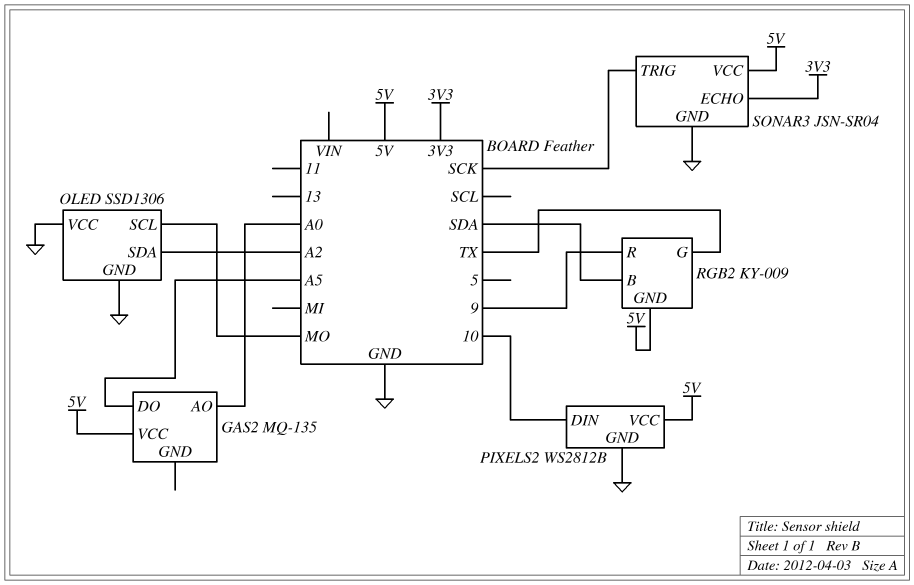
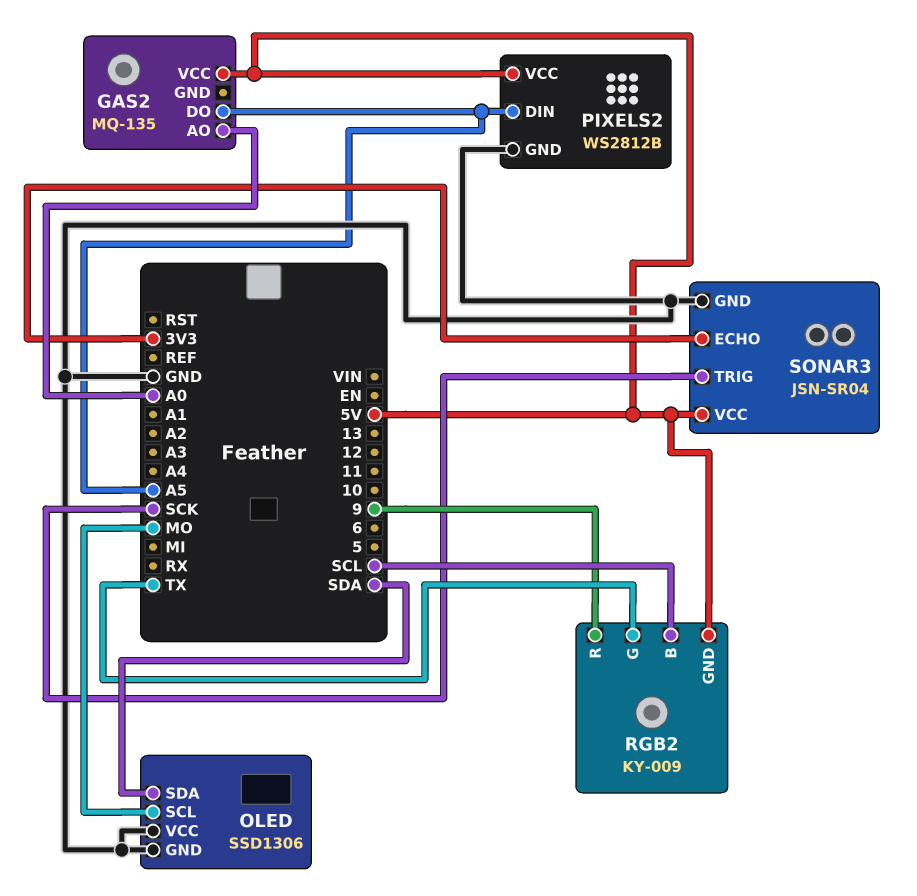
OLED pin SDA: A2 -> SDA
PIXELS2 pin DIN: 10 -> A5
RGB2 pin B: SDA -> SCL

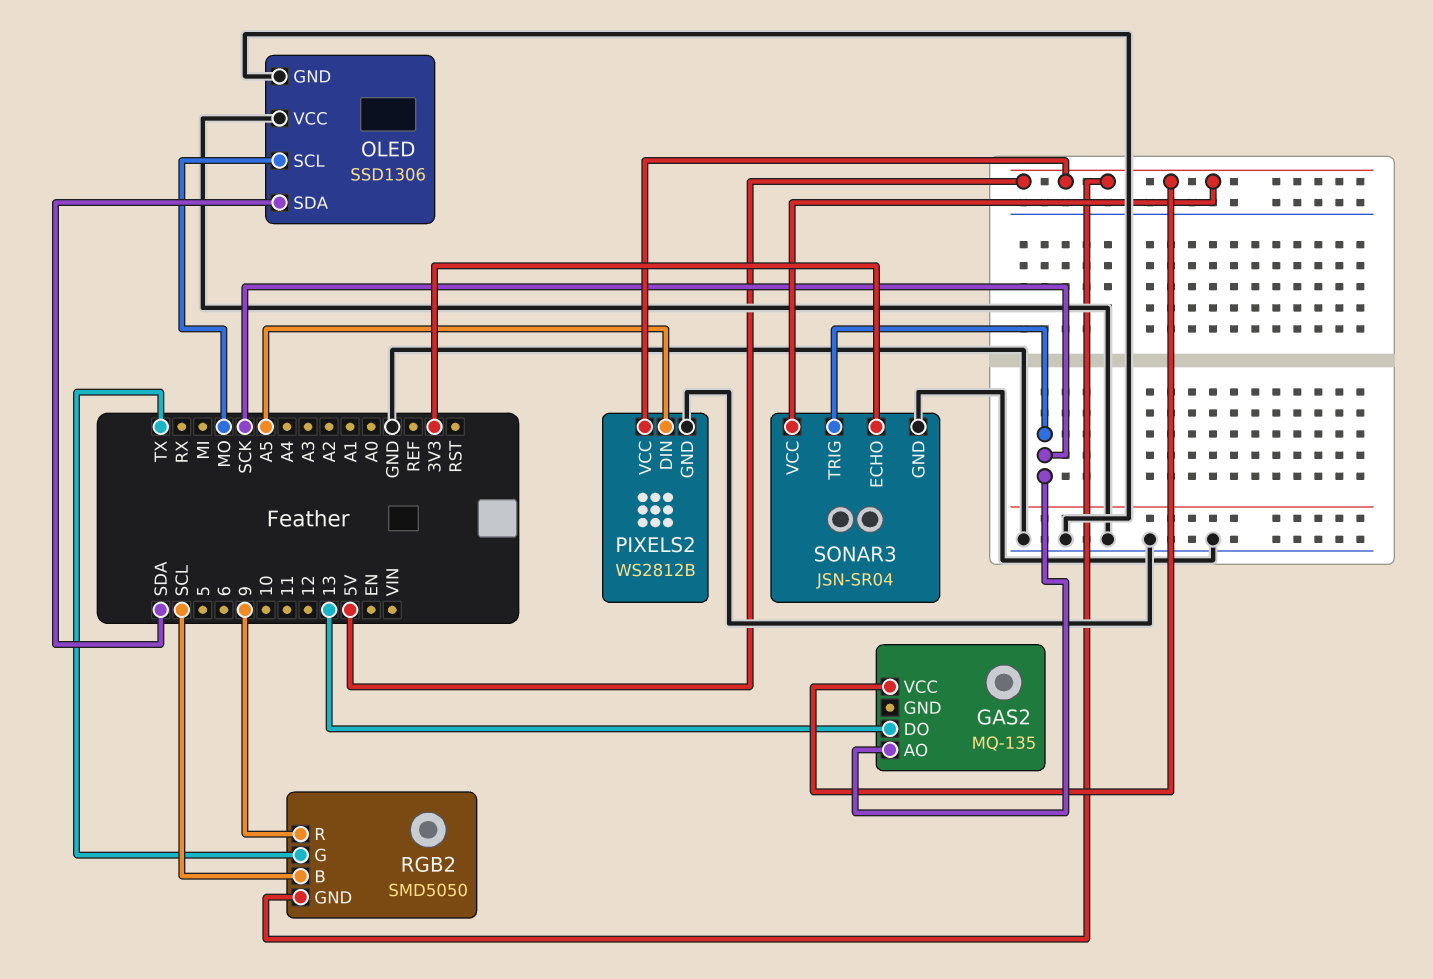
GAS2 pin AO: A0 -> SCK
GAS2 pin DO: A5 -> 13
RGB2: KY-009 -> SMD5050

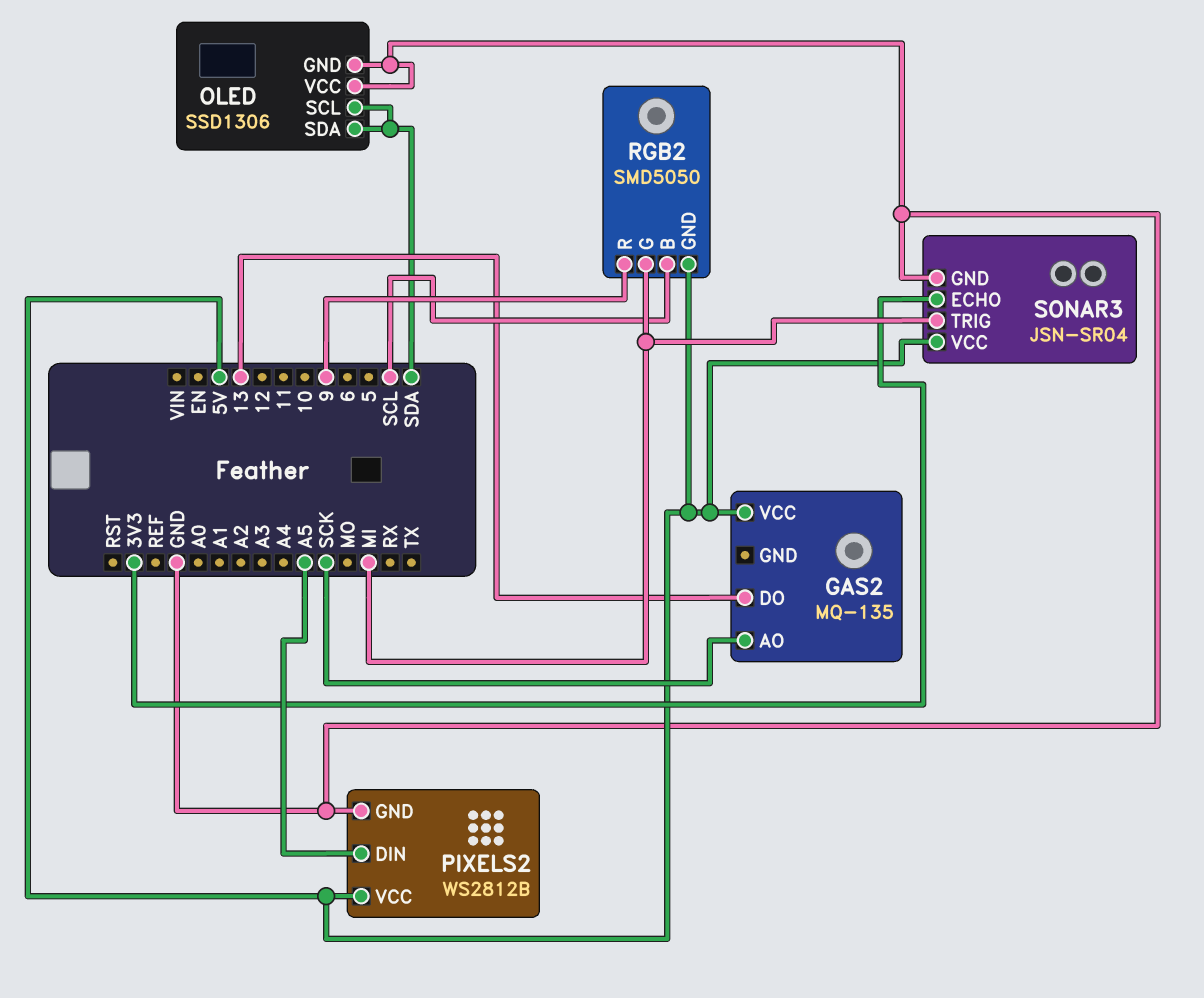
OLED pin SCL: MO -> SDA
RGB2 pin G: TX -> MI
SONAR3 pin TRIG: SCK -> MI

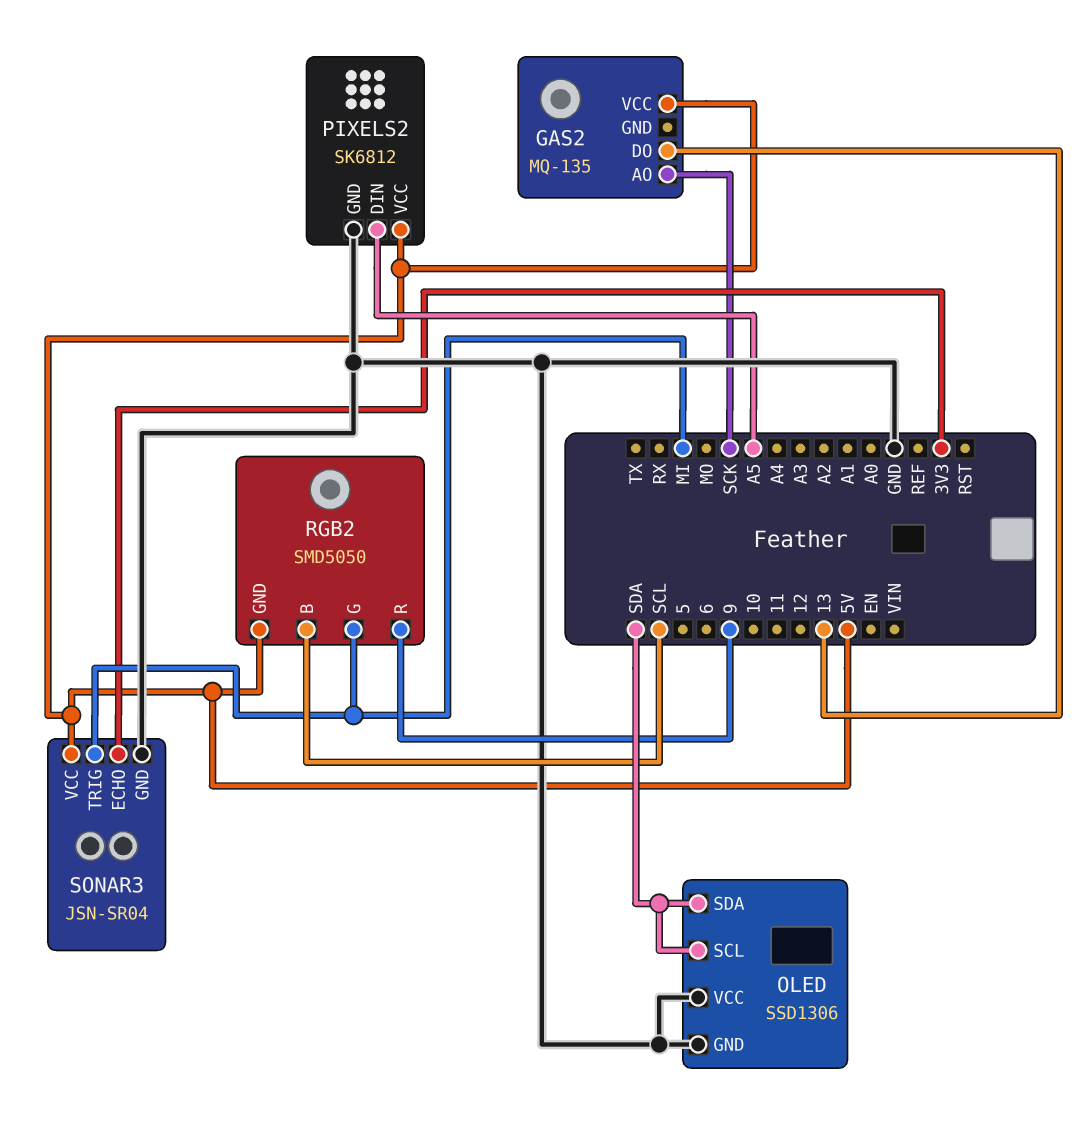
PIXELS2: WS2812B -> SK6812

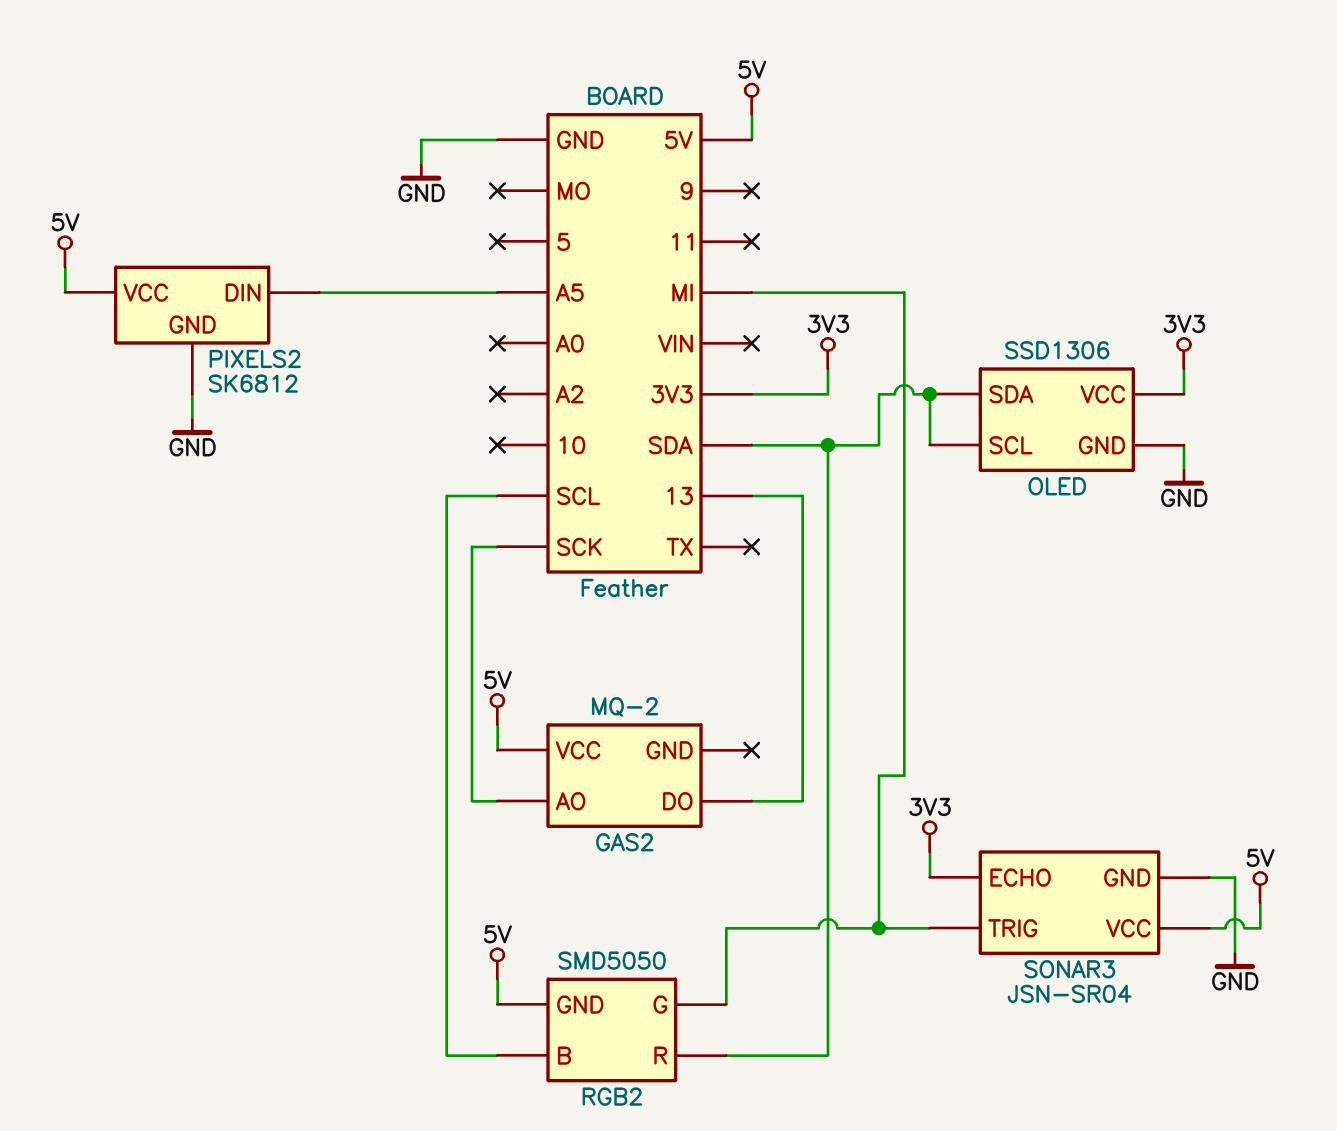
GAS2: MQ-135 -> MQ-2
OLED pin VCC: GND -> 3V3
RGB2 pin R: 9 -> SDA

